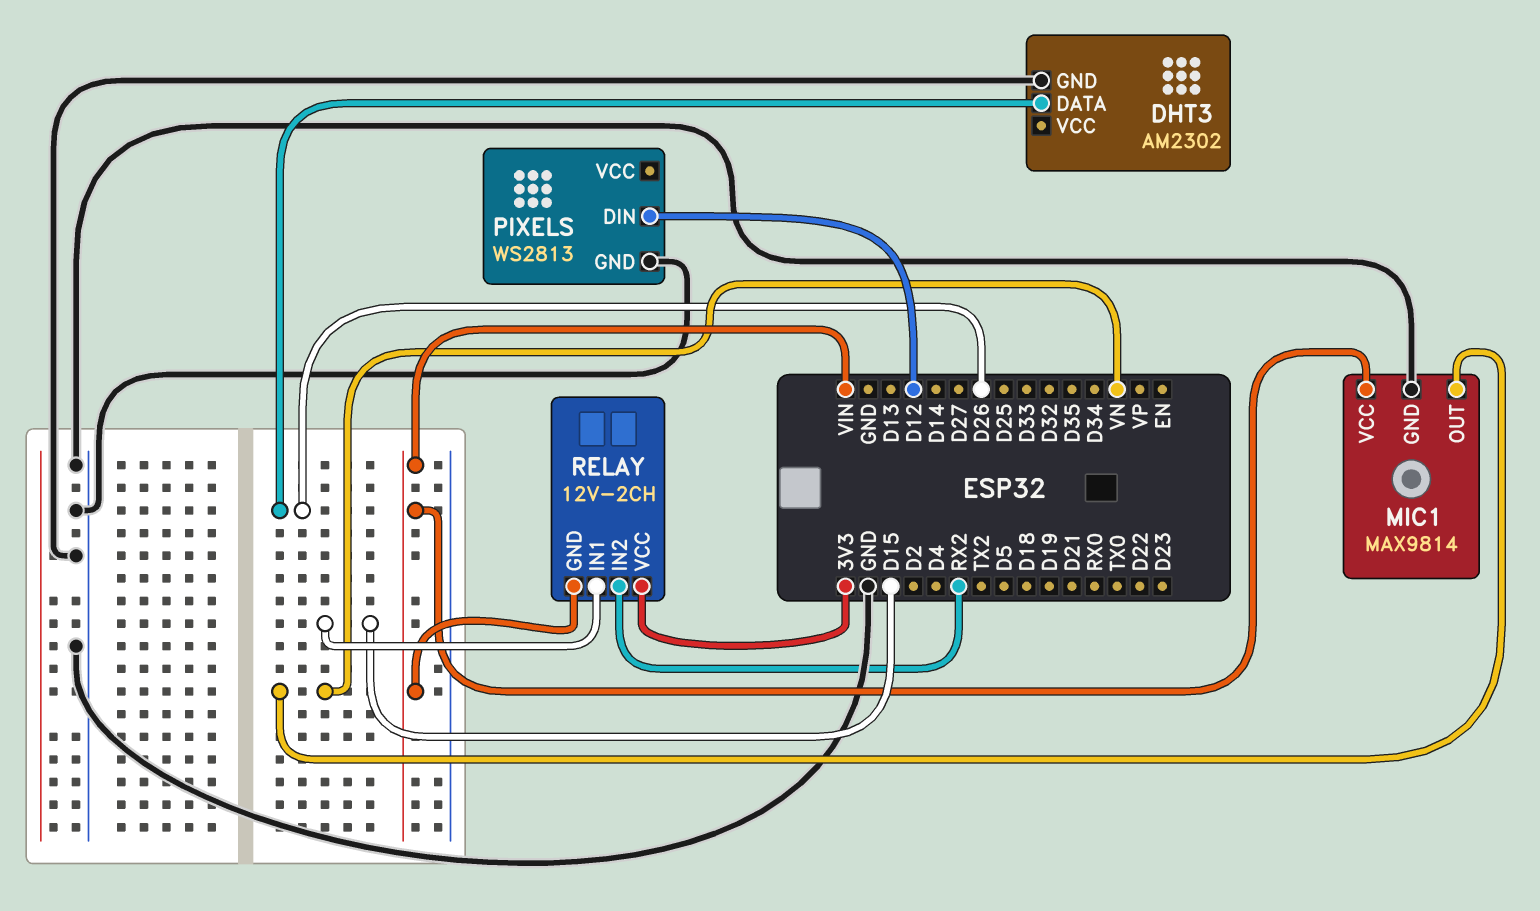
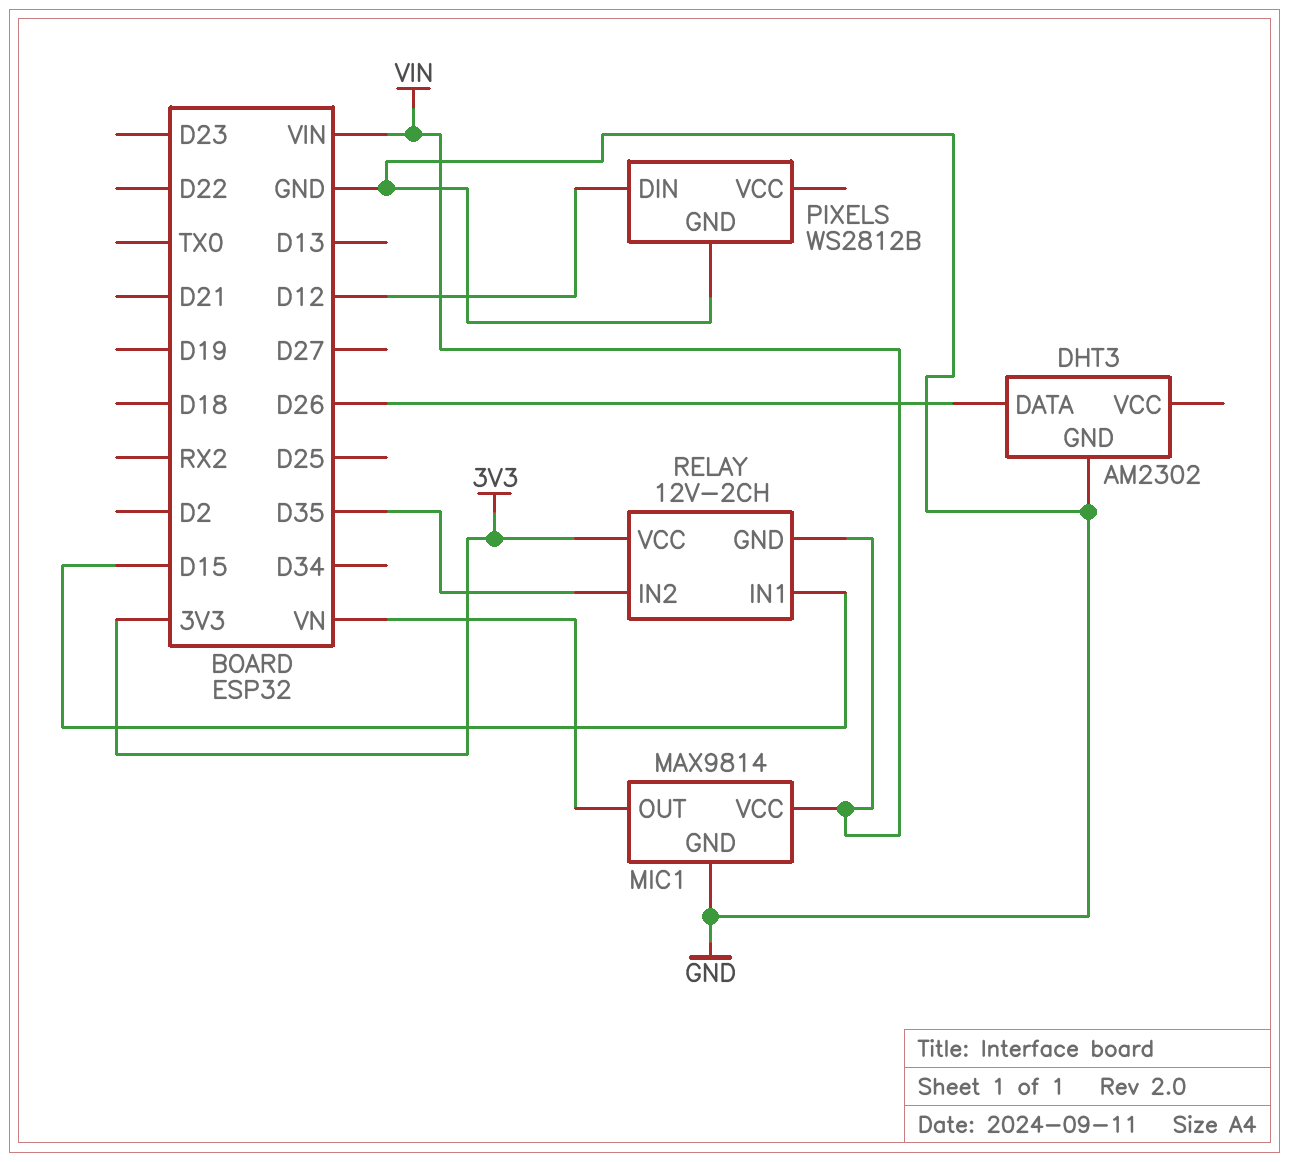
PIXELS: WS2813 -> WS2812B
RELAY pin IN2: RX2 -> D35

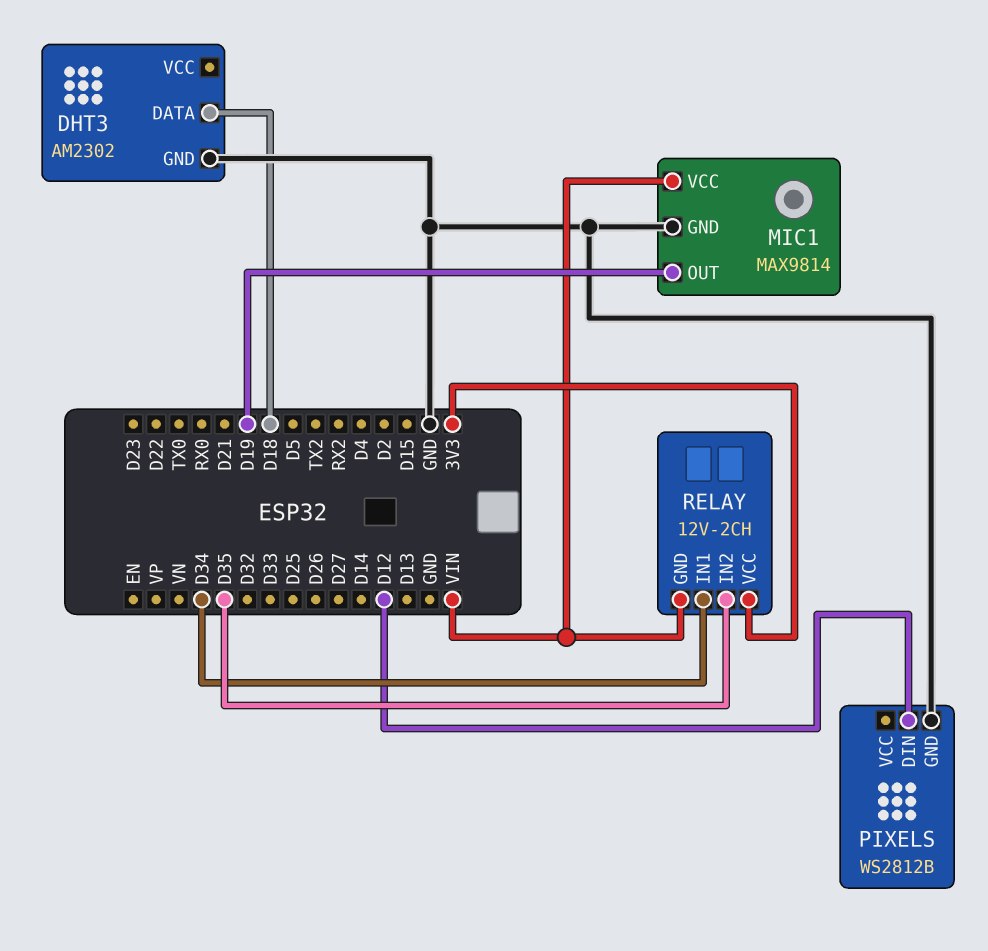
DHT3 pin DATA: D26 -> D18
MIC1 pin OUT: VN -> D19
RELAY pin IN1: D15 -> D34

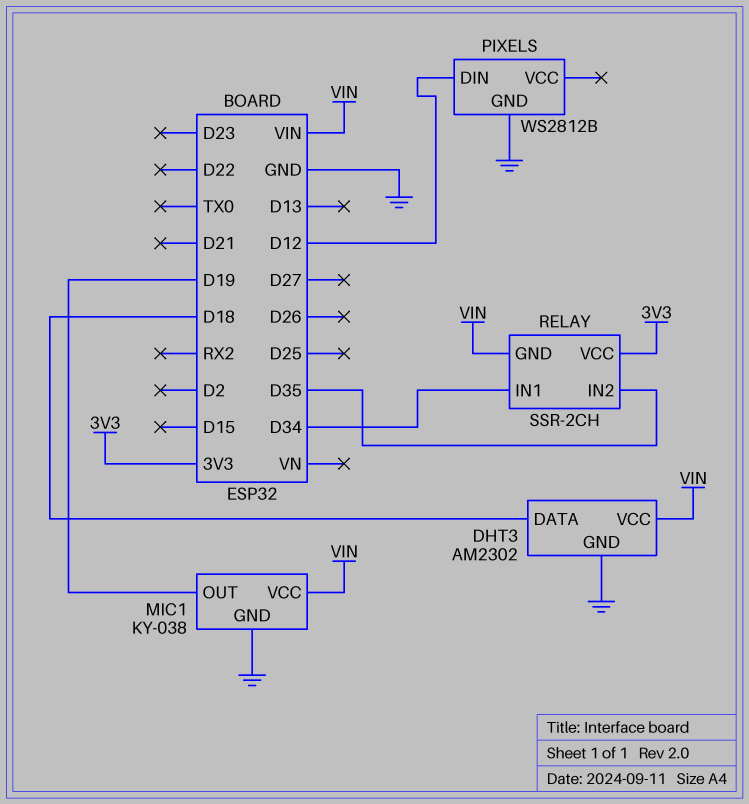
DHT3 pin VCC: none -> VIN
MIC1: MAX9814 -> KY-038
RELAY: 12V-2CH -> SSR-2CH

